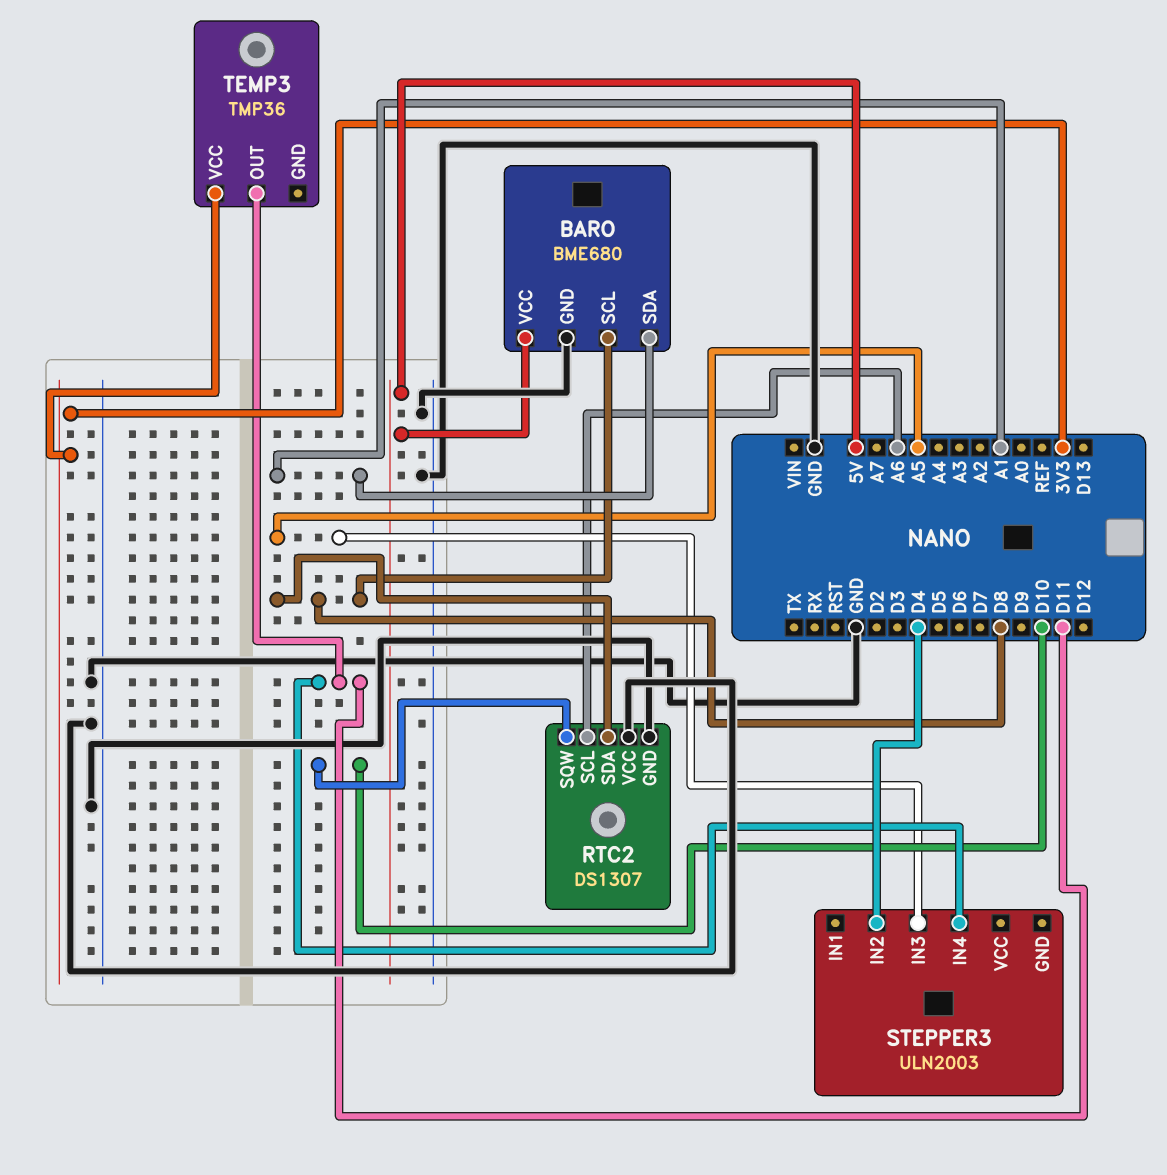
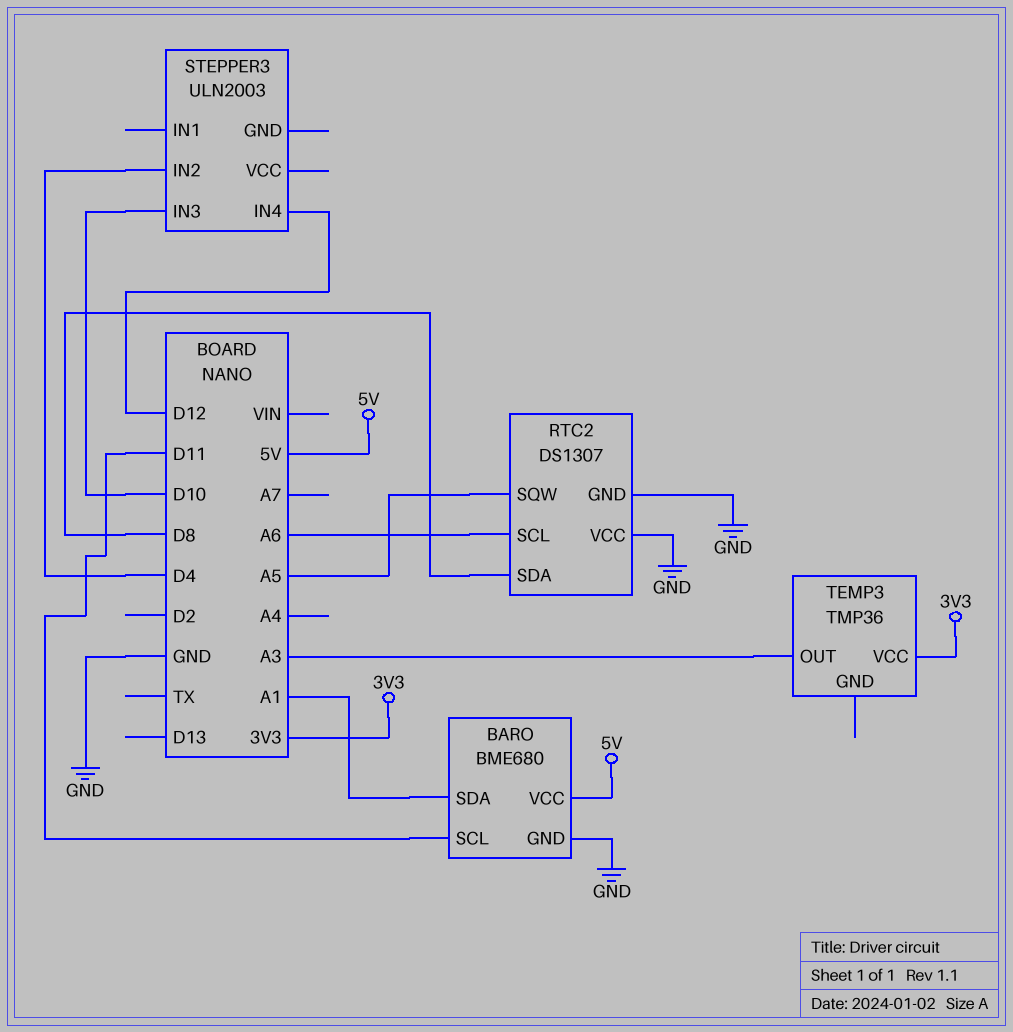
BARO pin SCL: D8 -> D11
RTC2 pin SQW: D10 -> A5
STEPPER3 pin IN3: A5 -> D10
STEPPER3 pin IN4: D11 -> D12
TEMP3 pin OUT: D11 -> A3

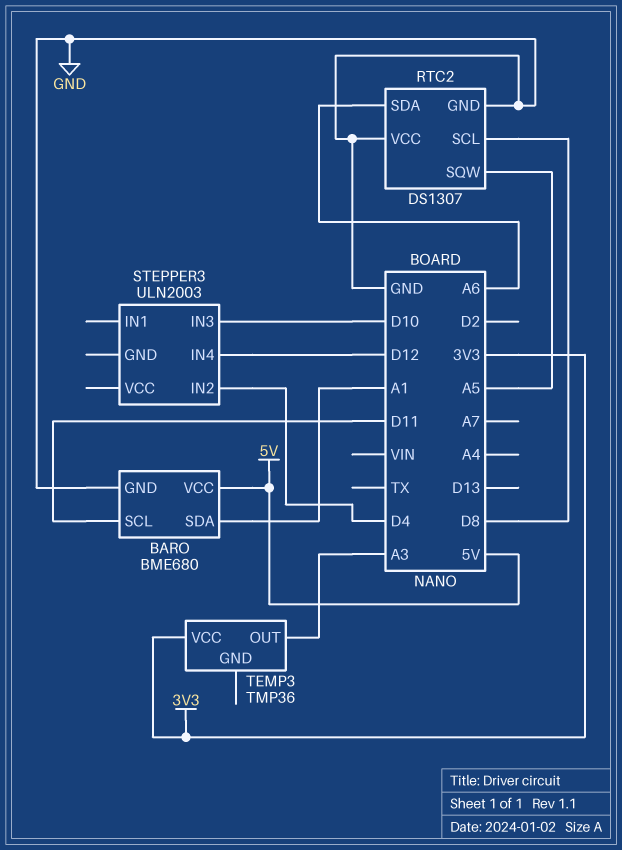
RTC2 pin SCL: A6 -> D8
RTC2 pin SDA: D8 -> A6

